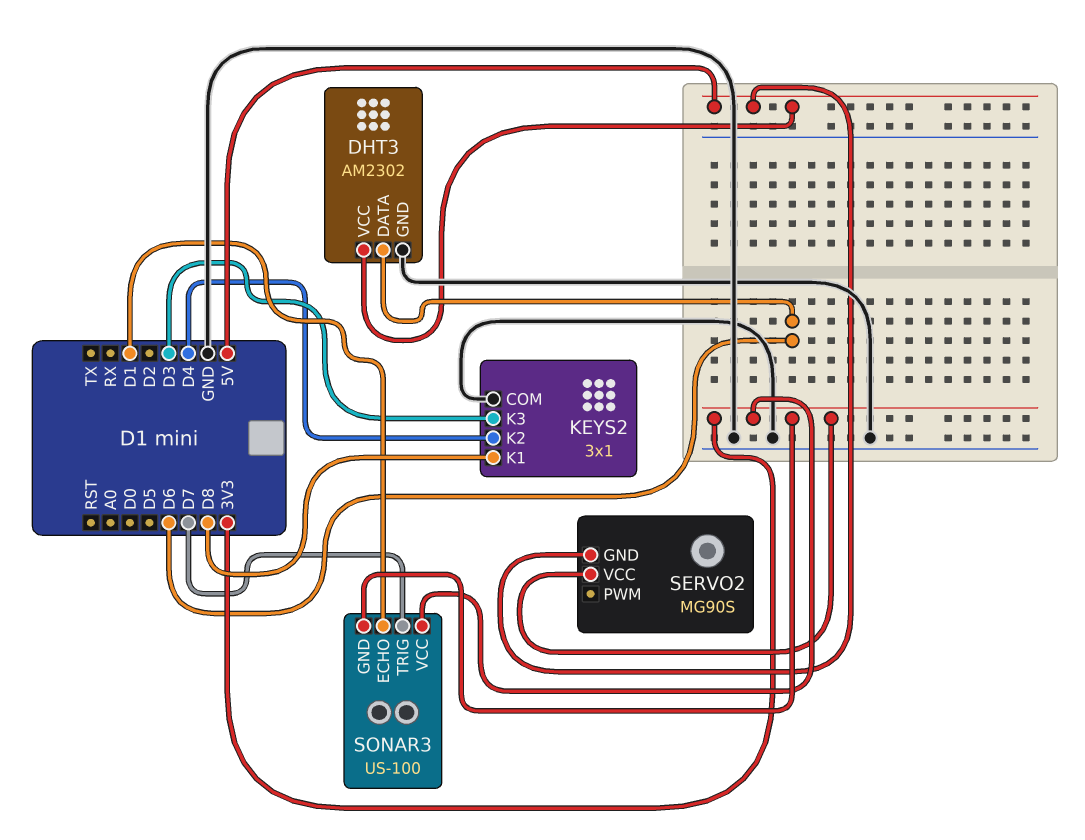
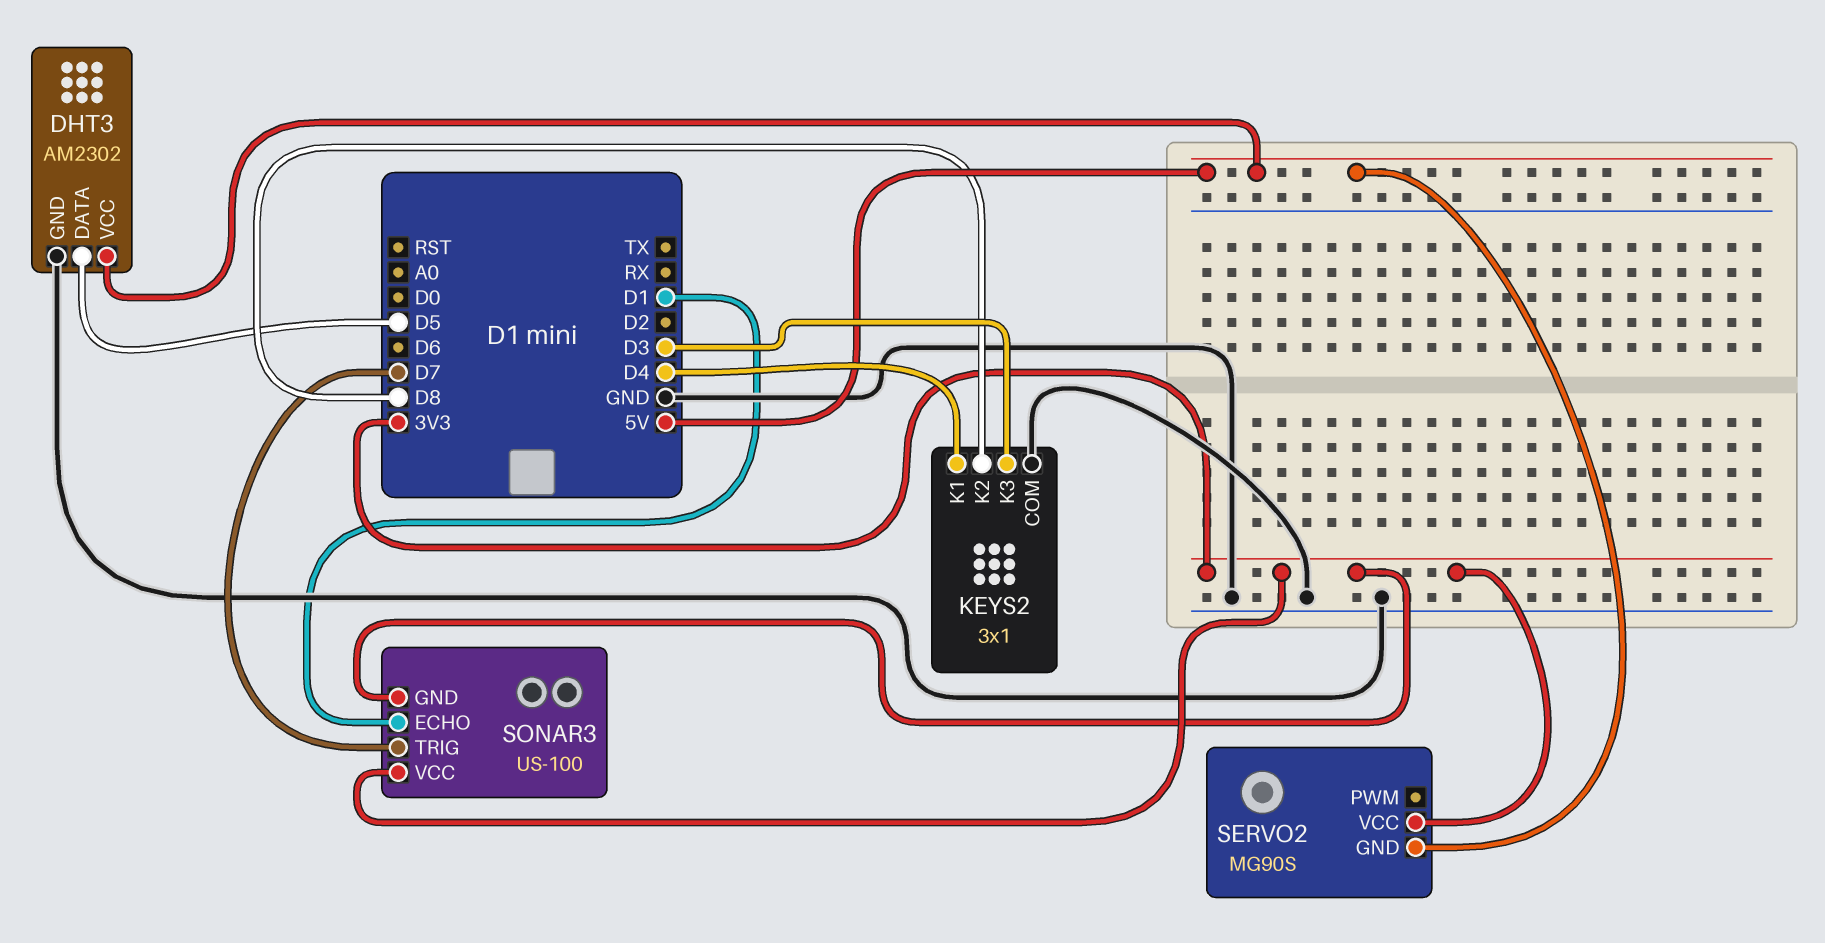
DHT3 pin DATA: D6 -> D5
KEYS2 pin K1: D8 -> D4
KEYS2 pin K2: D4 -> D8

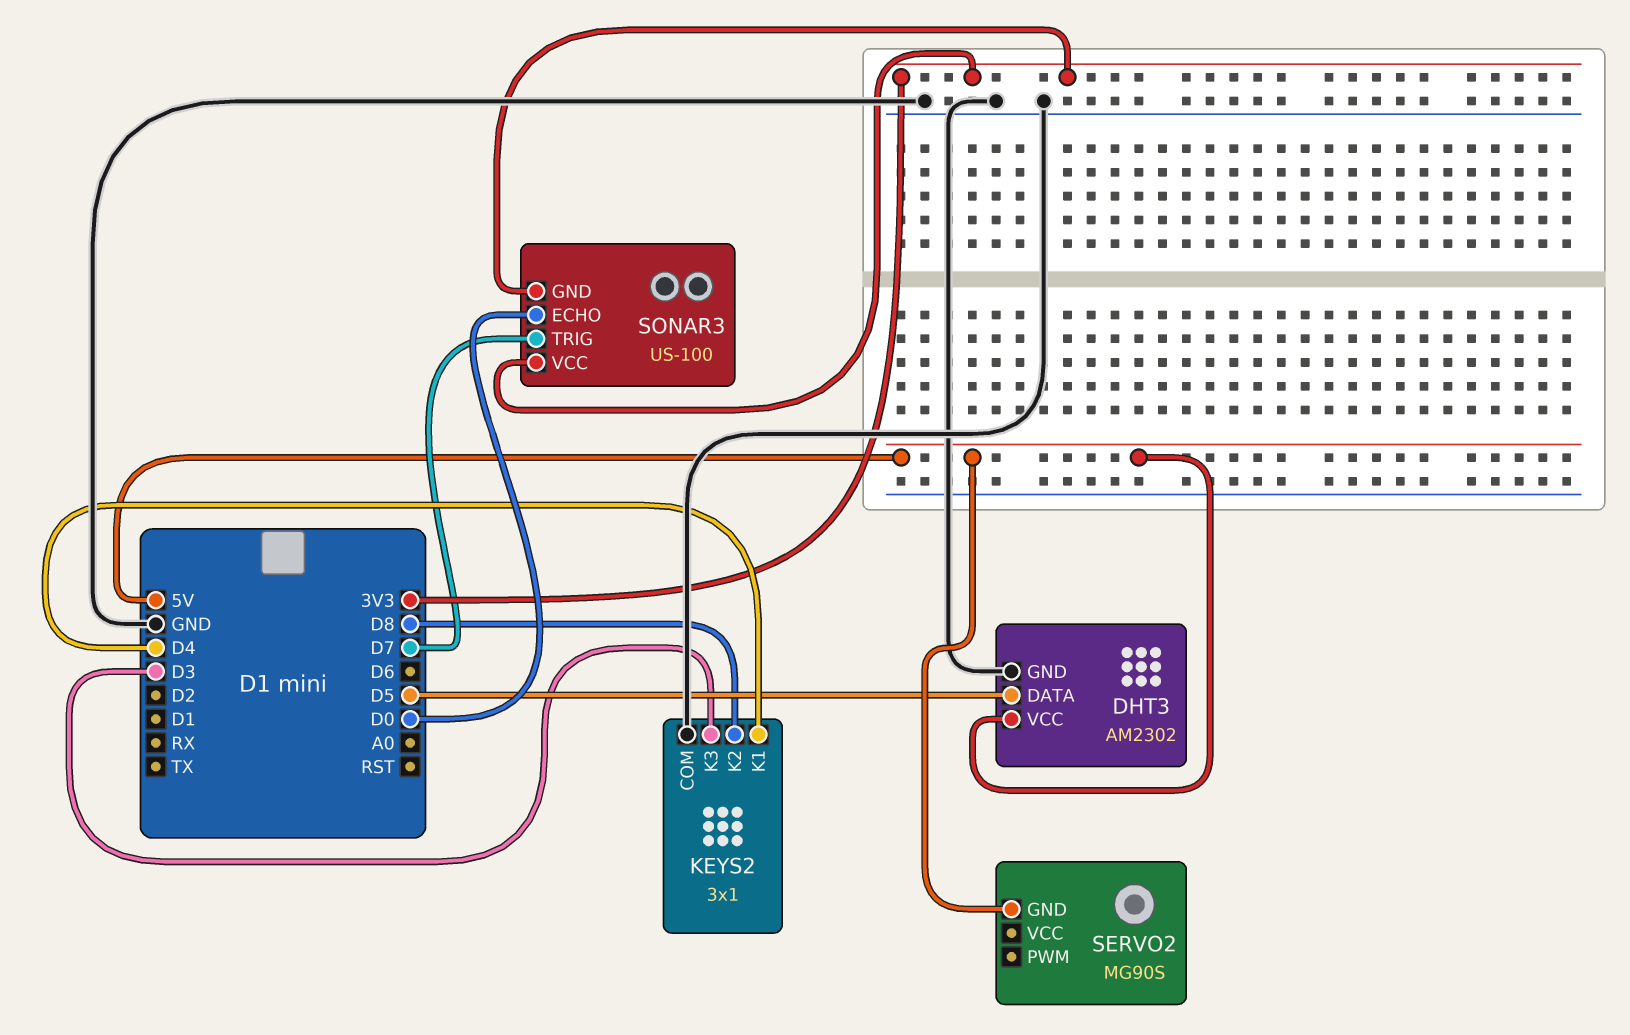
SERVO2 pin VCC: 3V3 -> none
SONAR3 pin ECHO: D1 -> D0

